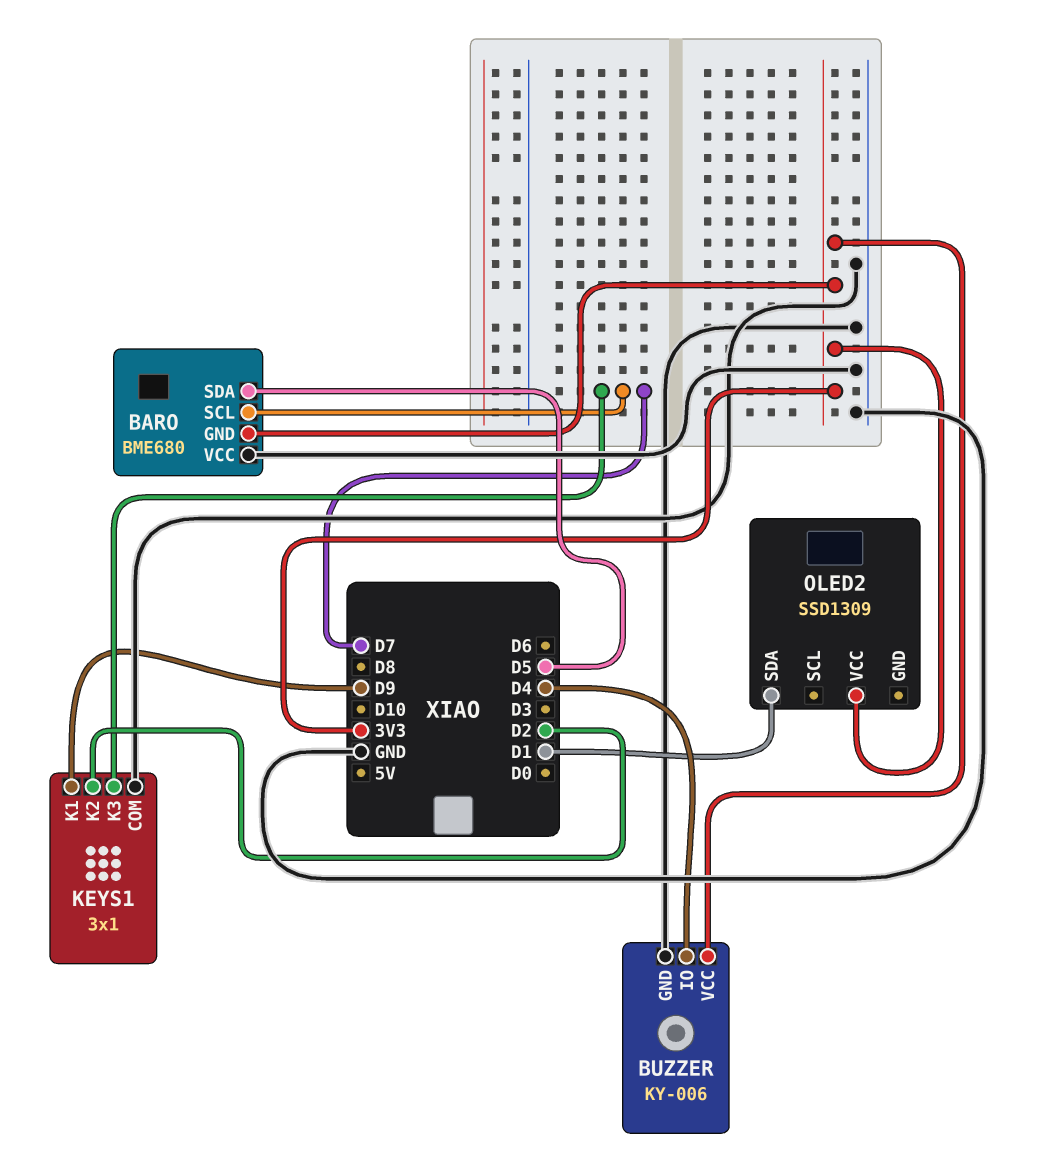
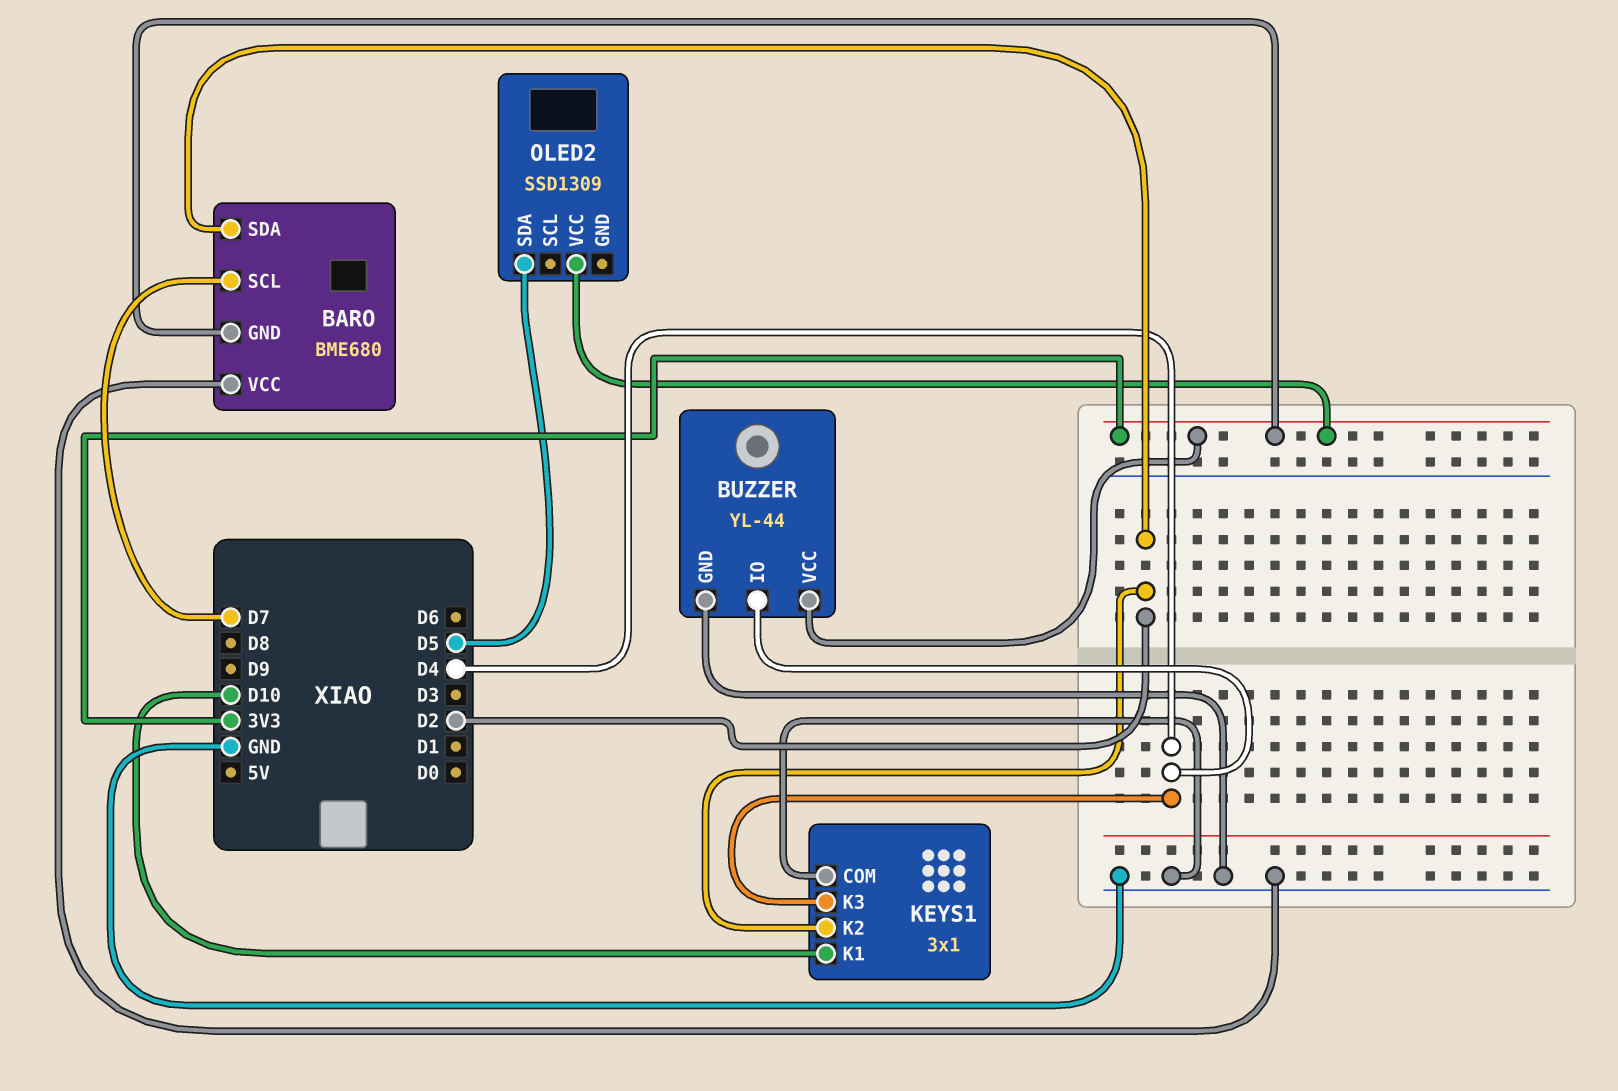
BARO pin SDA: D5 -> D2
BUZZER: KY-006 -> YL-44
KEYS1 pin K1: D9 -> D10
KEYS1 pin K3: D7 -> D4
OLED2 pin SDA: D1 -> D5

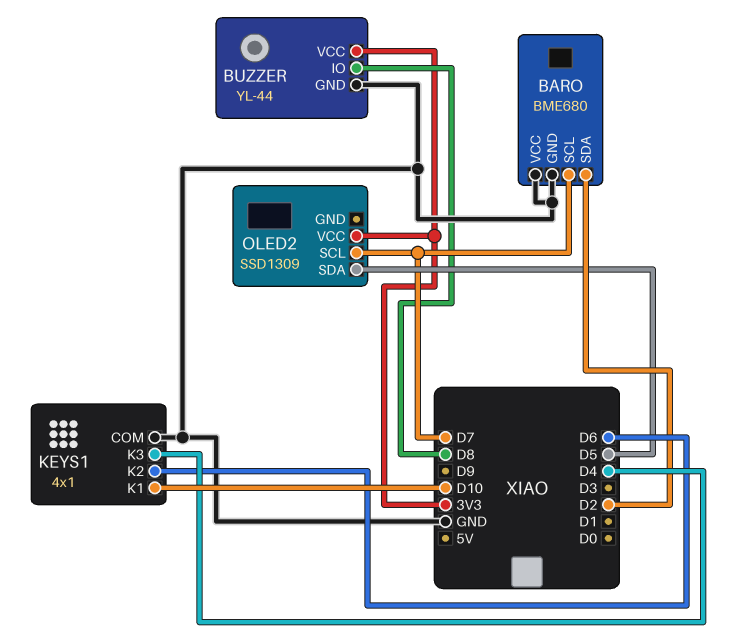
BARO pin GND: 3V3 -> GND
BUZZER pin IO: D4 -> D8
KEYS1: 3x1 -> 4x1
KEYS1 pin K2: D2 -> D6
OLED2 pin SCL: none -> D7

